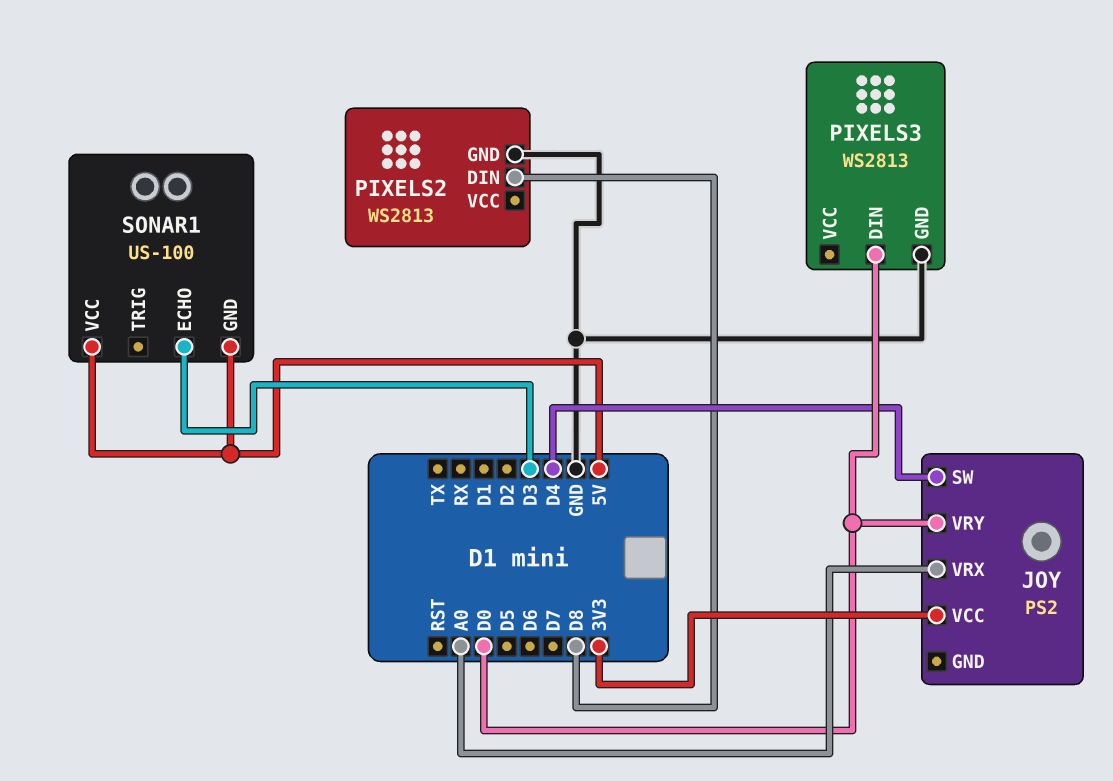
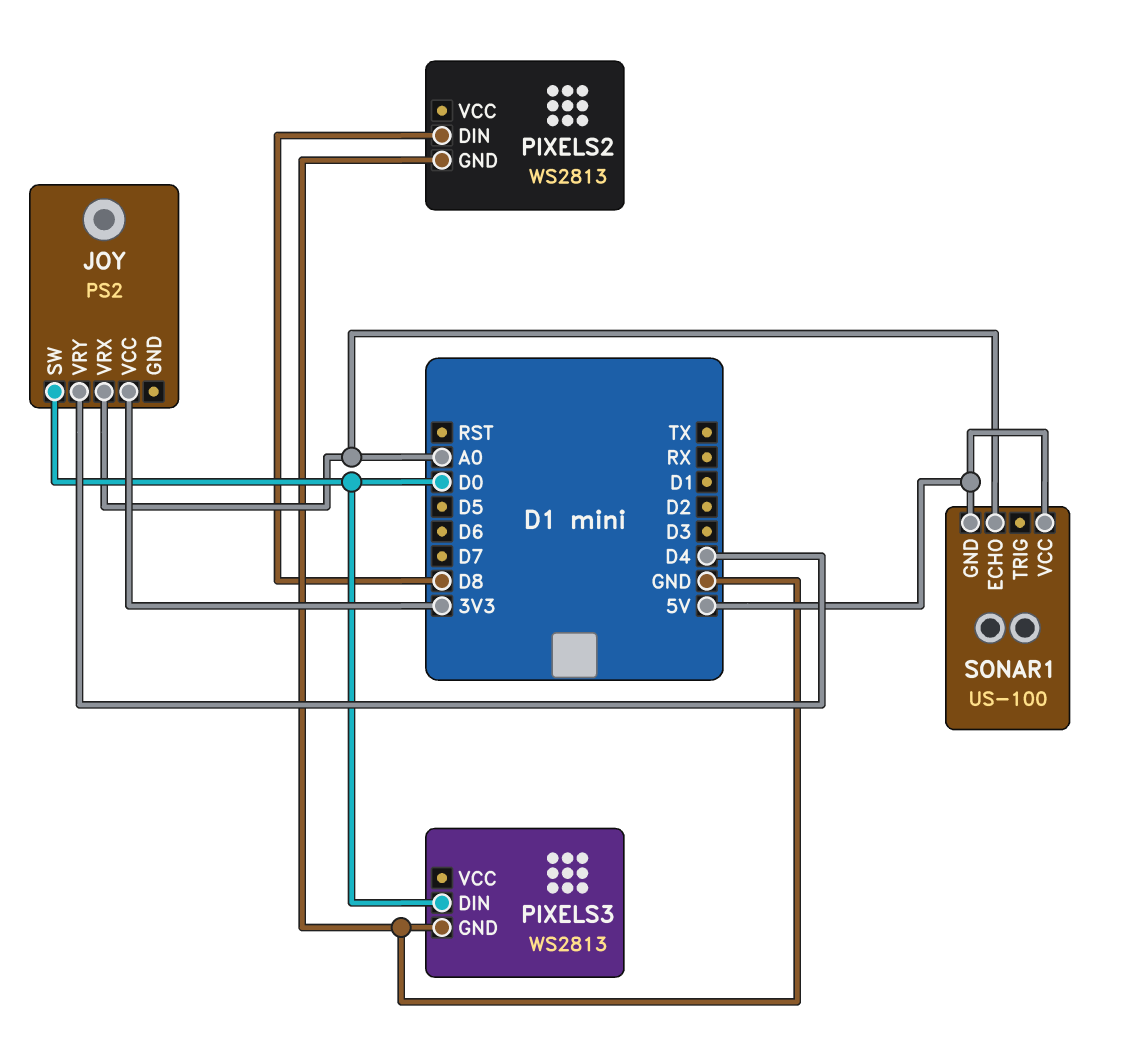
JOY pin SW: D4 -> D0
JOY pin VRY: D0 -> D4
SONAR1 pin ECHO: D3 -> A0

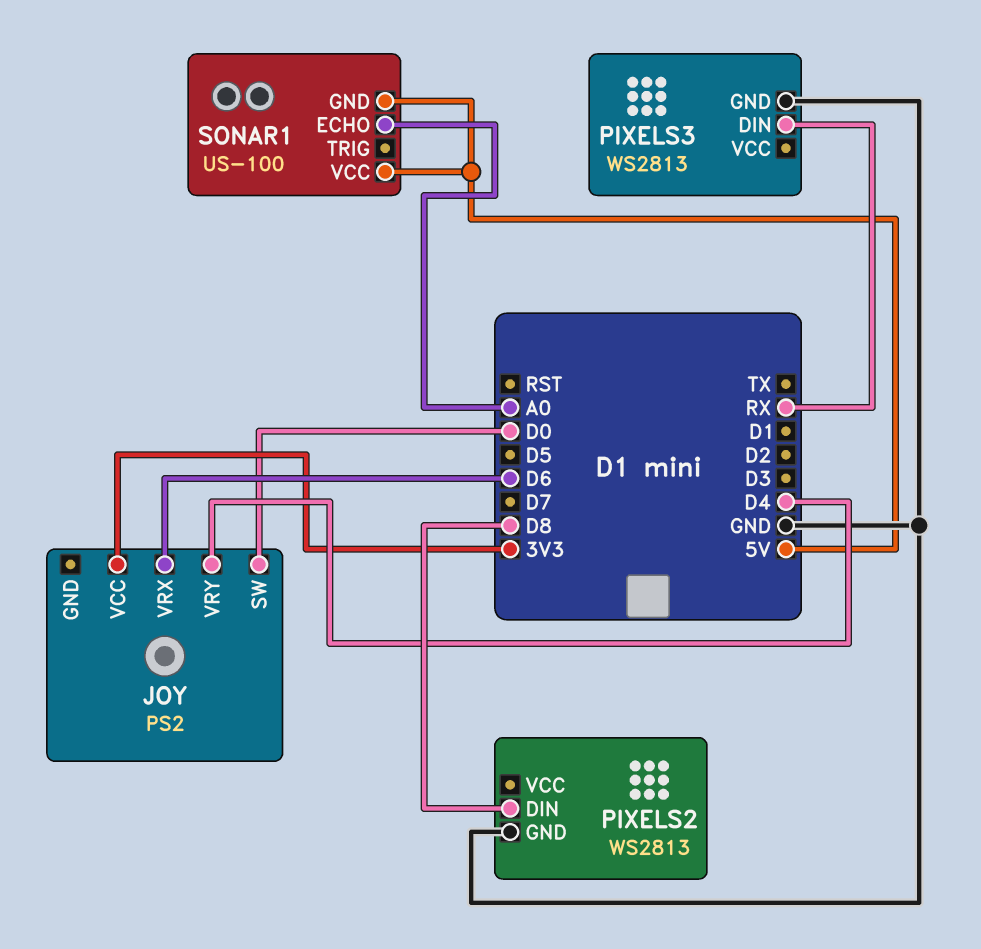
JOY pin VRX: A0 -> D6
PIXELS3 pin DIN: D0 -> RX

